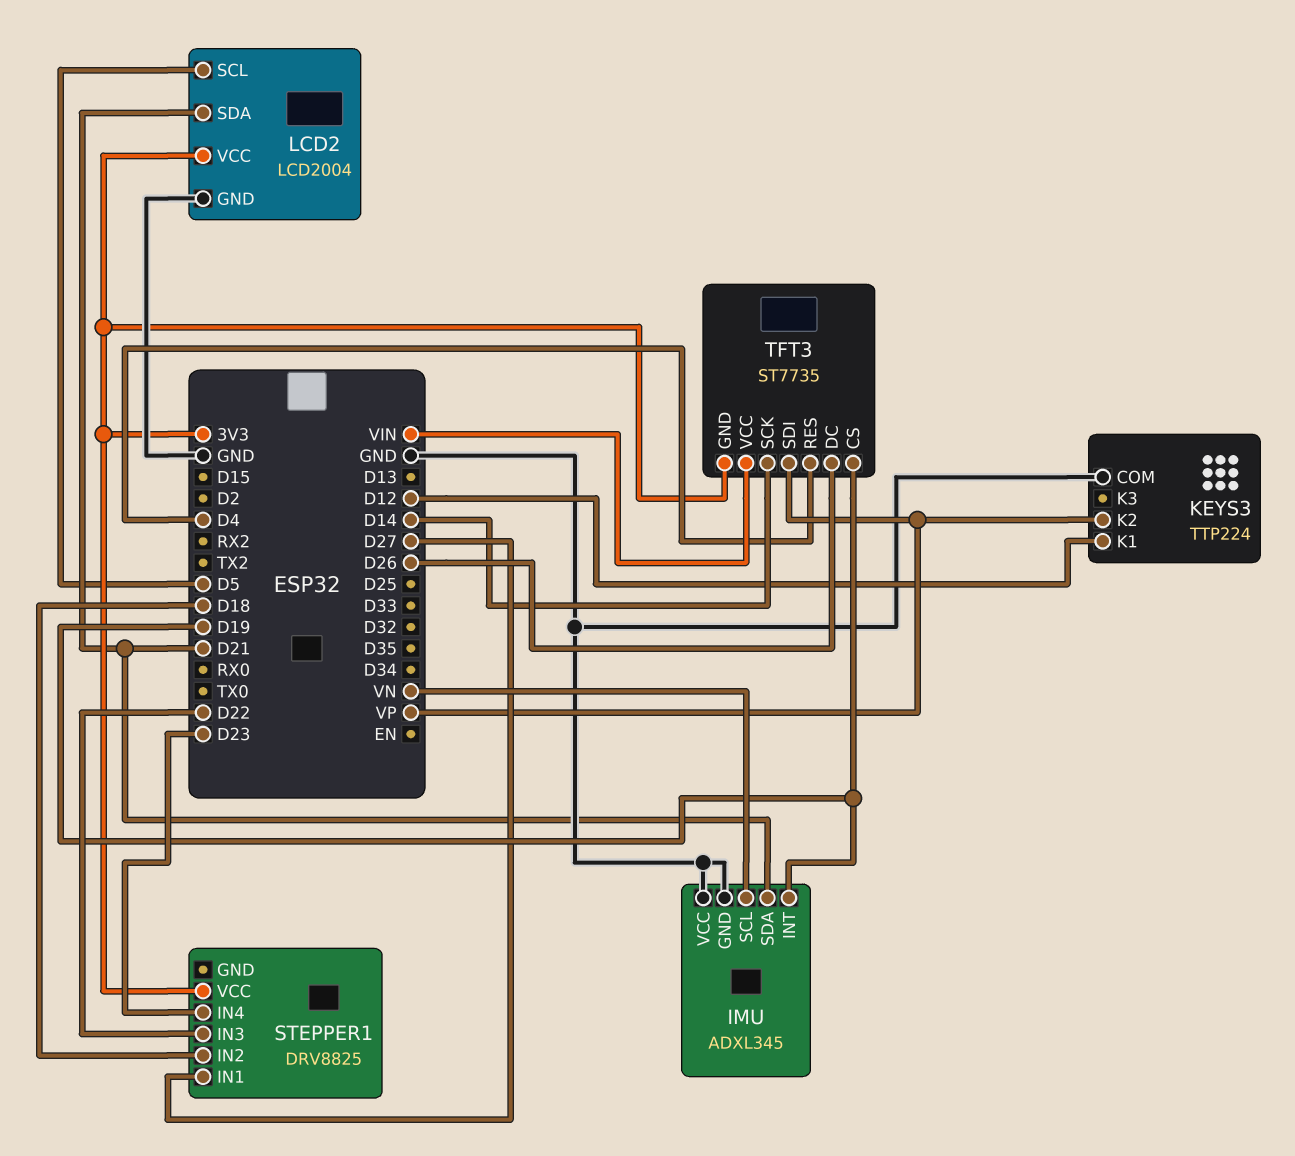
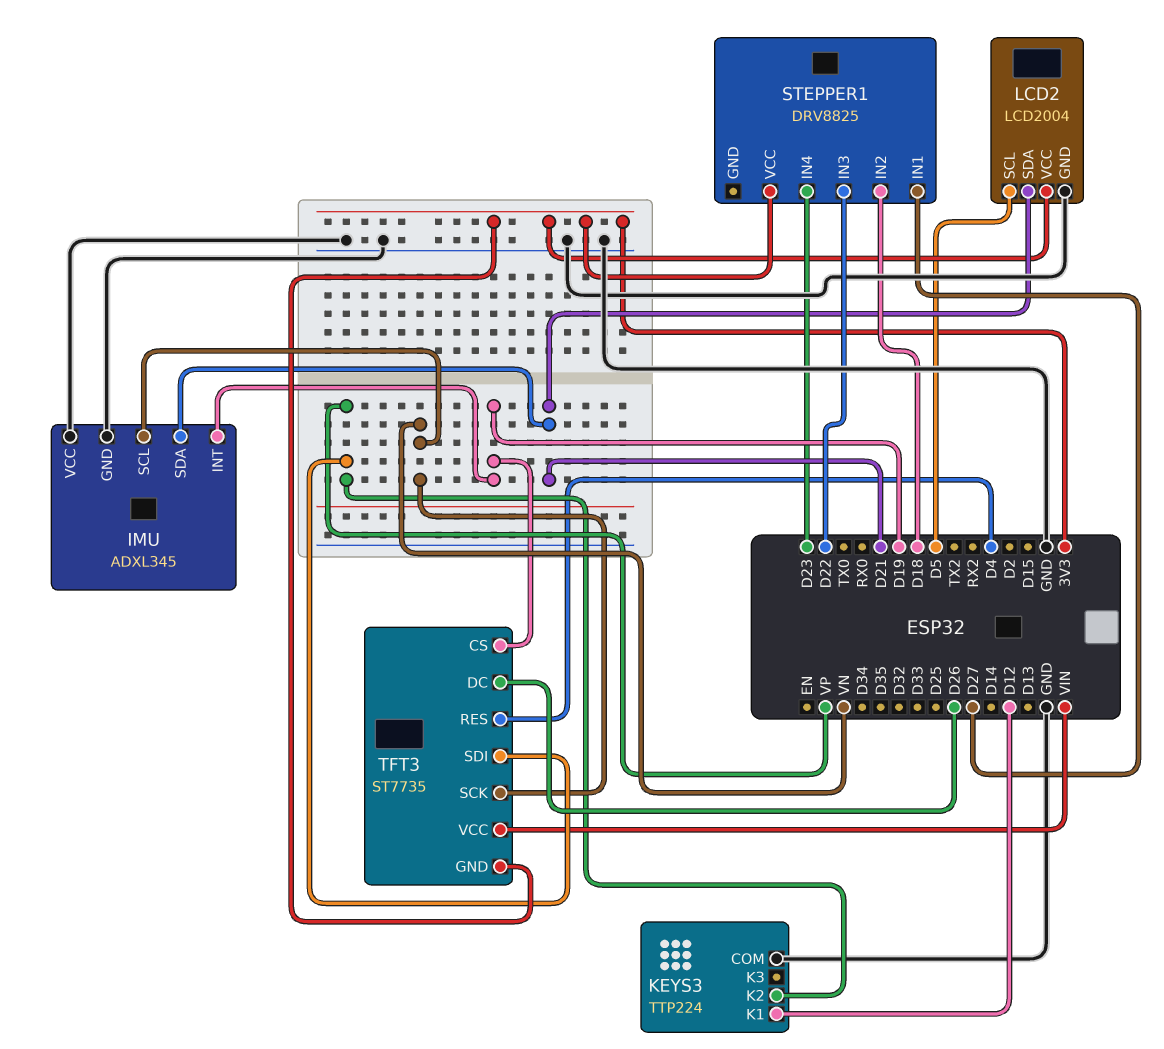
TFT3 pin SCK: D14 -> VN

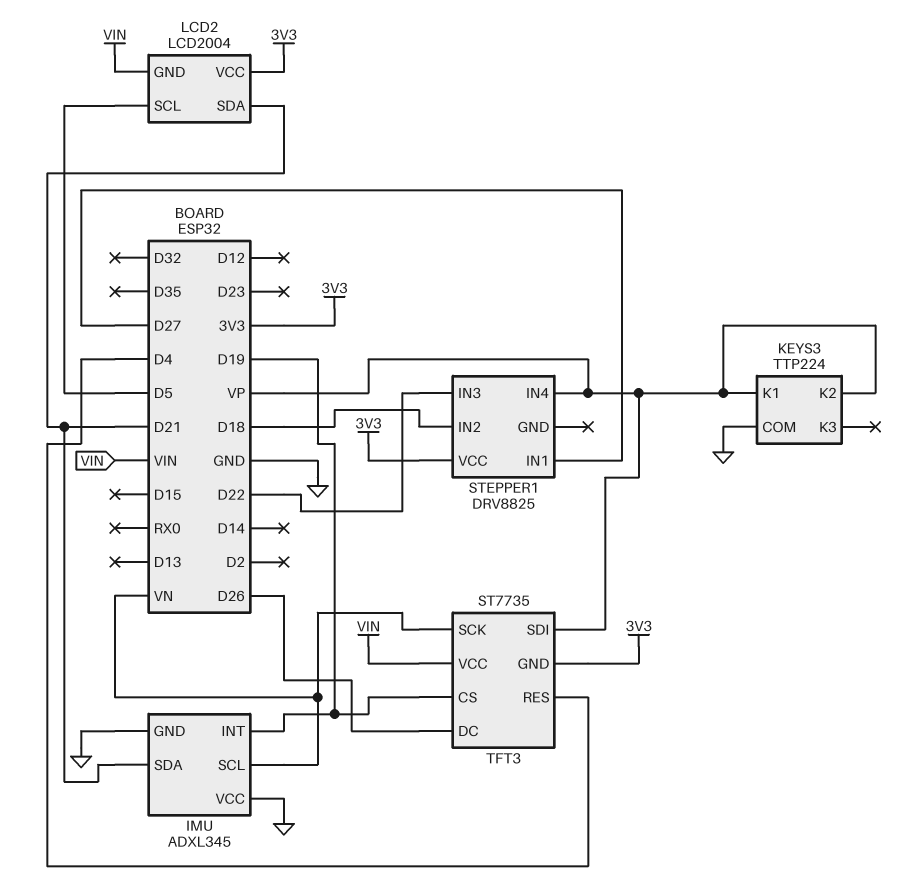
KEYS3 pin K1: D12 -> VP
LCD2 pin GND: GND -> VIN
STEPPER1 pin IN4: D23 -> VP

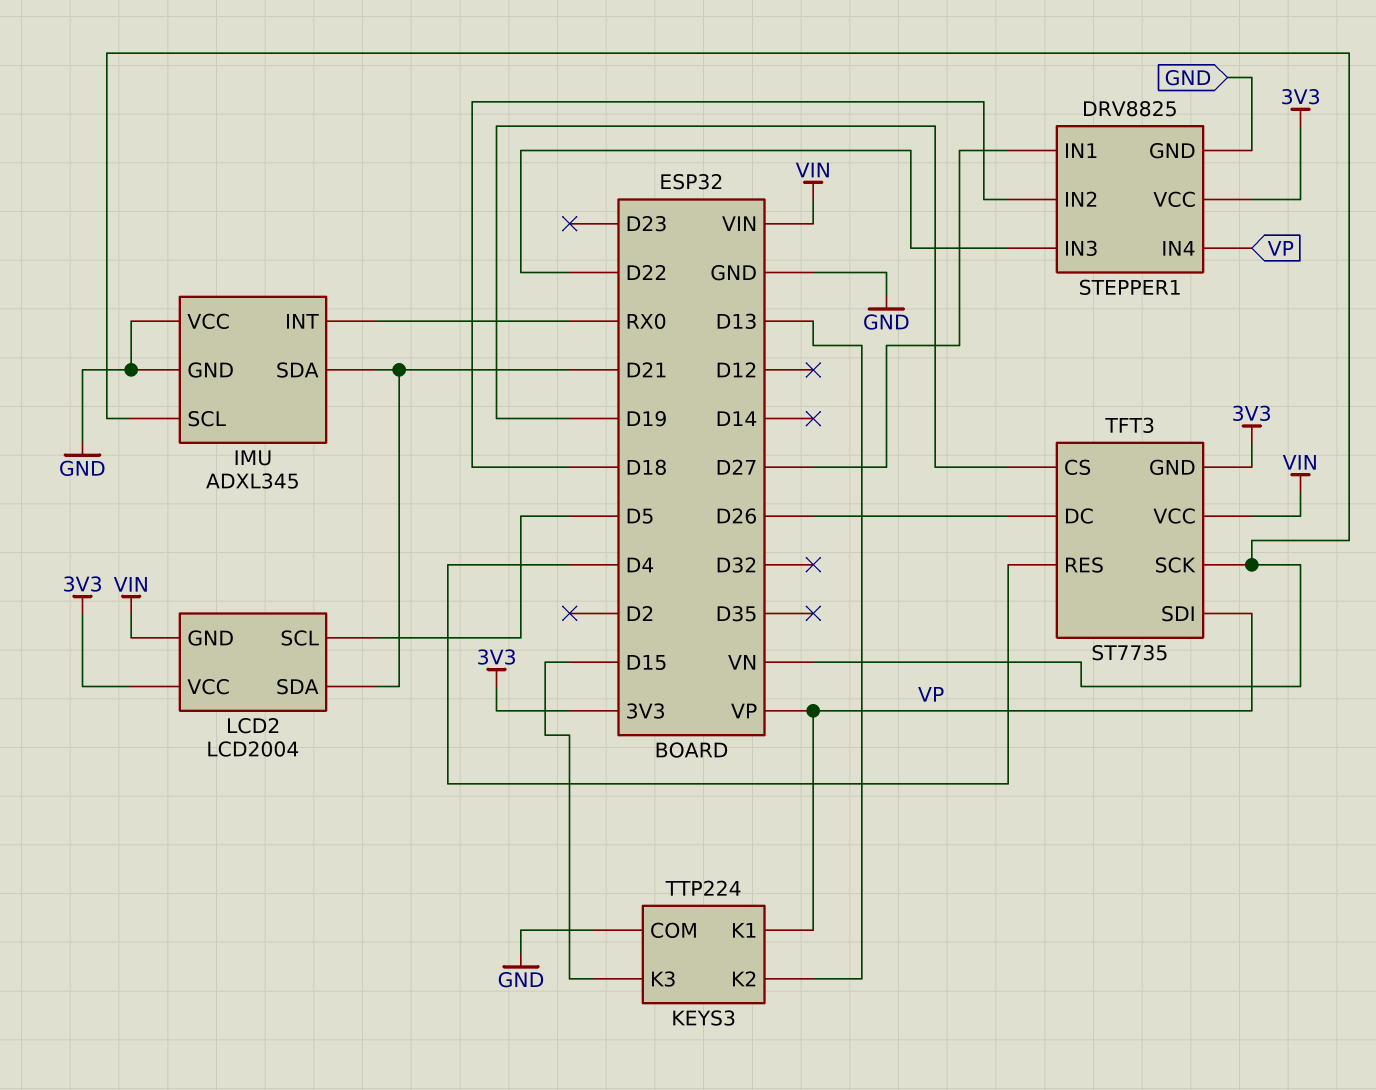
IMU pin INT: D19 -> RX0
KEYS3 pin K2: VP -> D13
KEYS3 pin K3: none -> D15
STEPPER1 pin GND: none -> GND

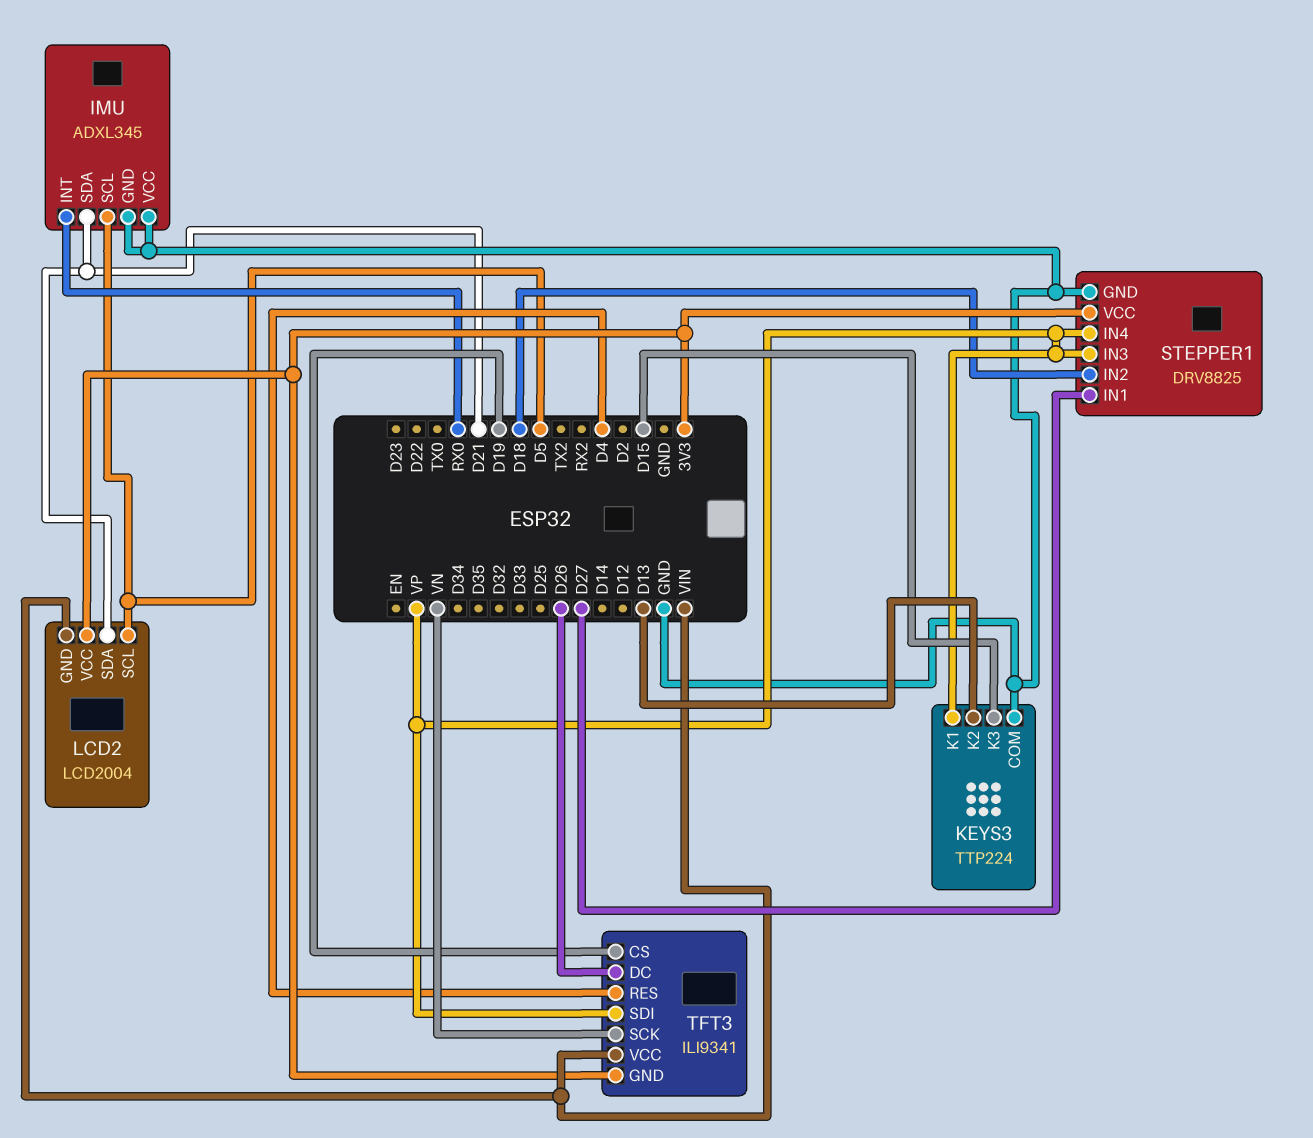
IMU pin SCL: VN -> D5
STEPPER1 pin IN3: D22 -> VP
TFT3: ST7735 -> ILI9341

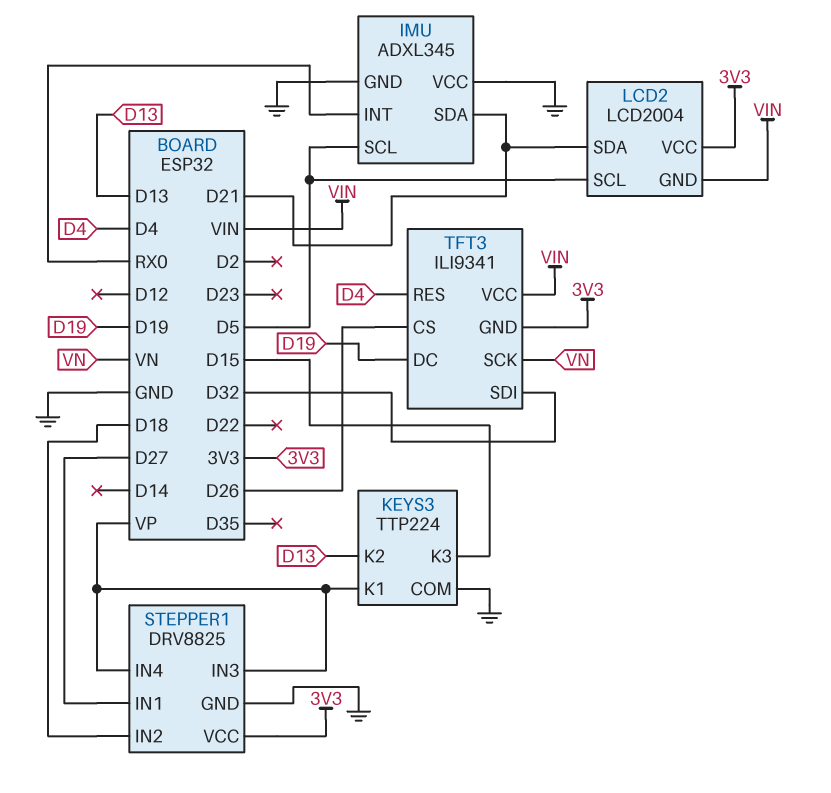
TFT3 pin CS: D19 -> D26
TFT3 pin DC: D26 -> D19
TFT3 pin SDI: VP -> D32

